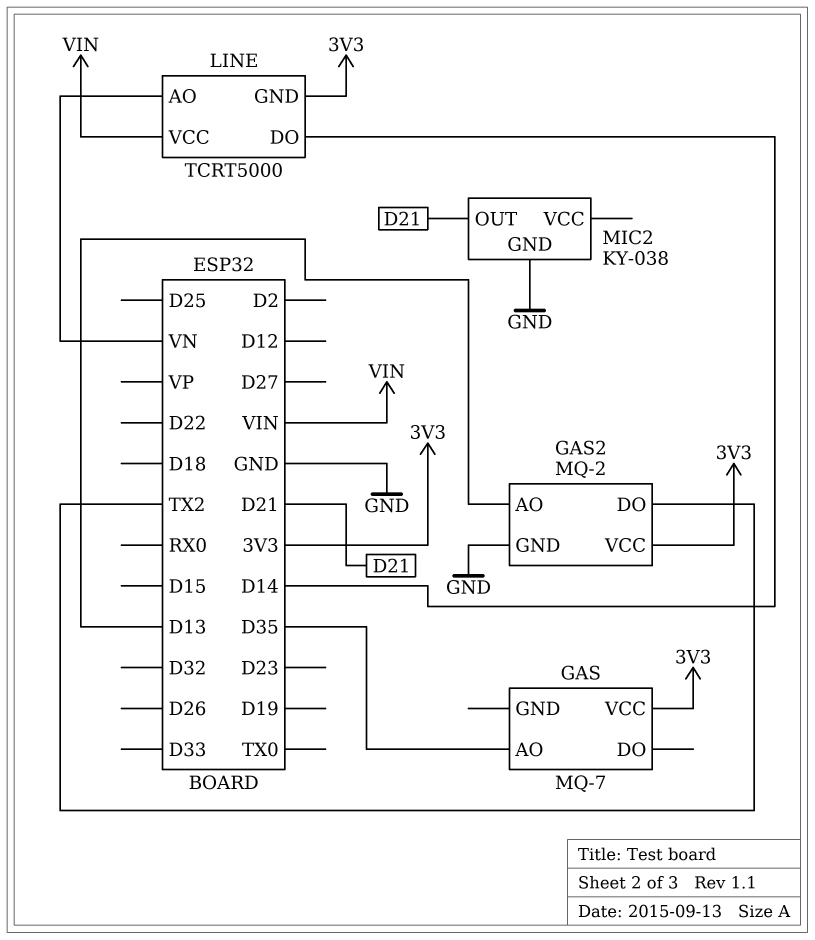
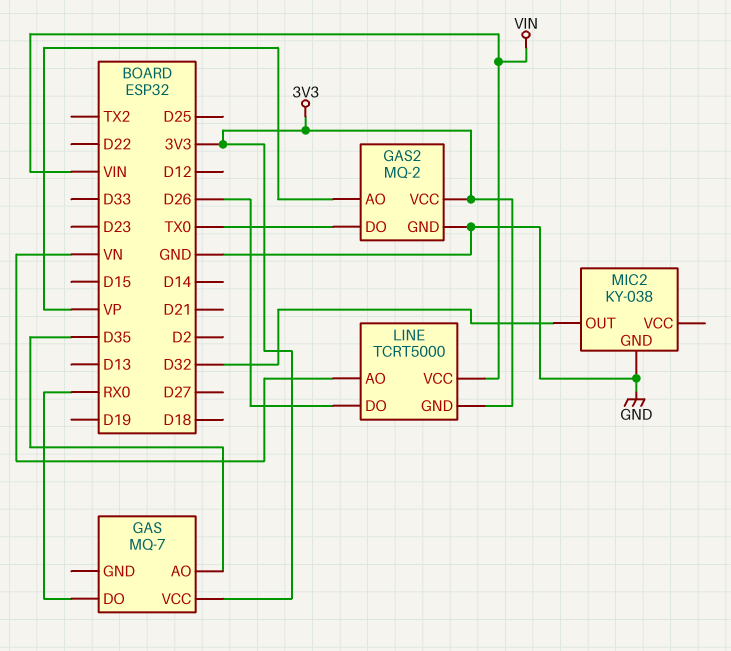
GAS pin DO: none -> RX0
GAS2 pin AO: D13 -> VP
GAS2 pin DO: TX2 -> TX0
LINE pin DO: D14 -> D26
MIC2 pin OUT: D21 -> D32

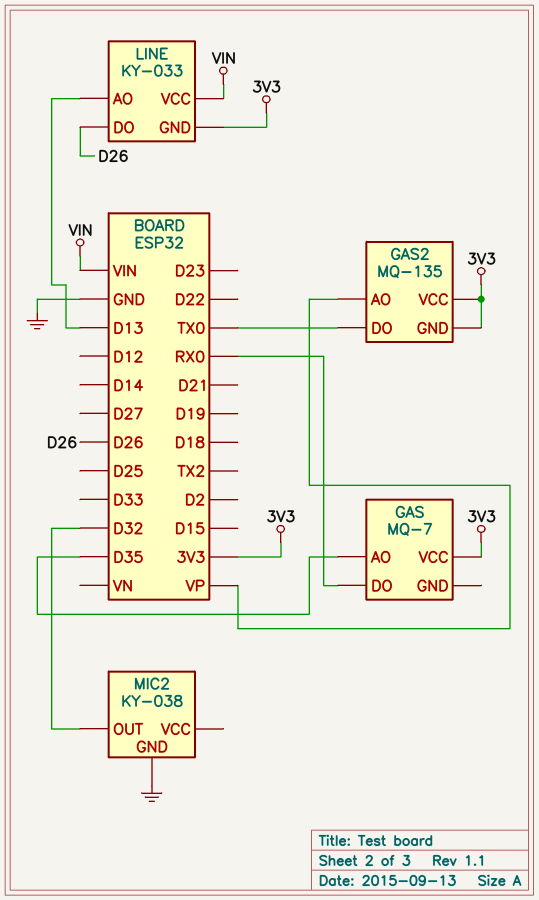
GAS2: MQ-2 -> MQ-135
GAS2 pin GND: GND -> 3V3
LINE: TCRT5000 -> KY-033
LINE pin AO: VN -> D13

